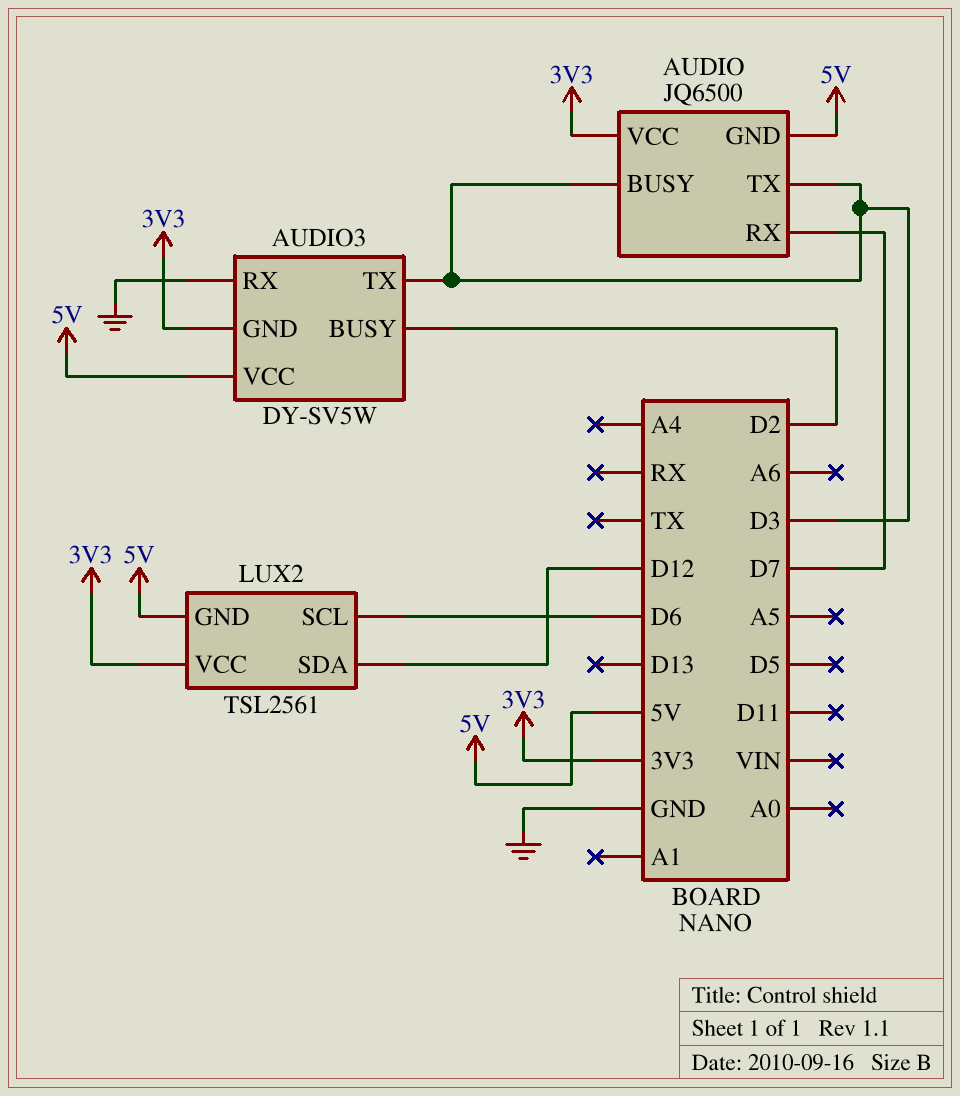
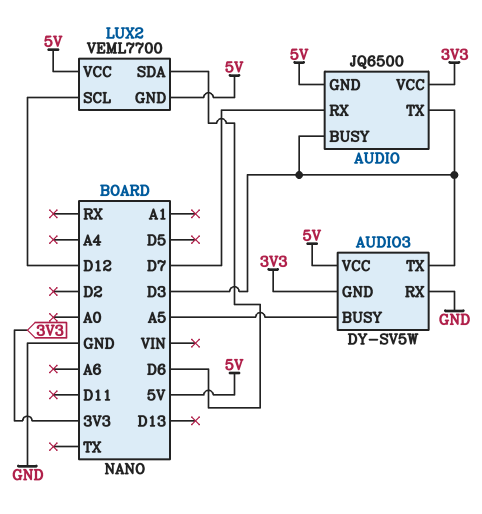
AUDIO3 pin BUSY: D2 -> A5
LUX2: TSL2561 -> VEML7700
LUX2 pin SCL: D6 -> D12
LUX2 pin SDA: D12 -> D6
LUX2 pin VCC: 3V3 -> 5V

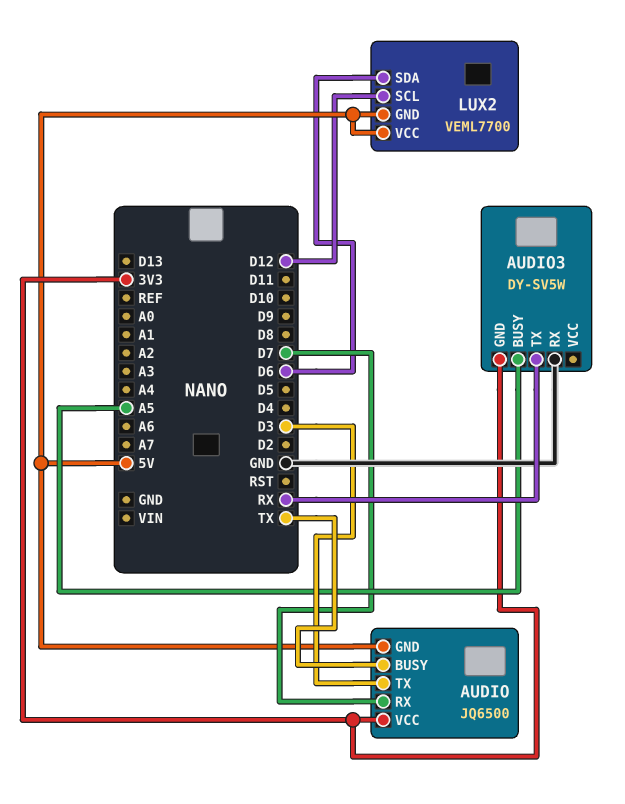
AUDIO pin BUSY: D3 -> TX
AUDIO3 pin TX: D3 -> RX
AUDIO3 pin VCC: 5V -> none

